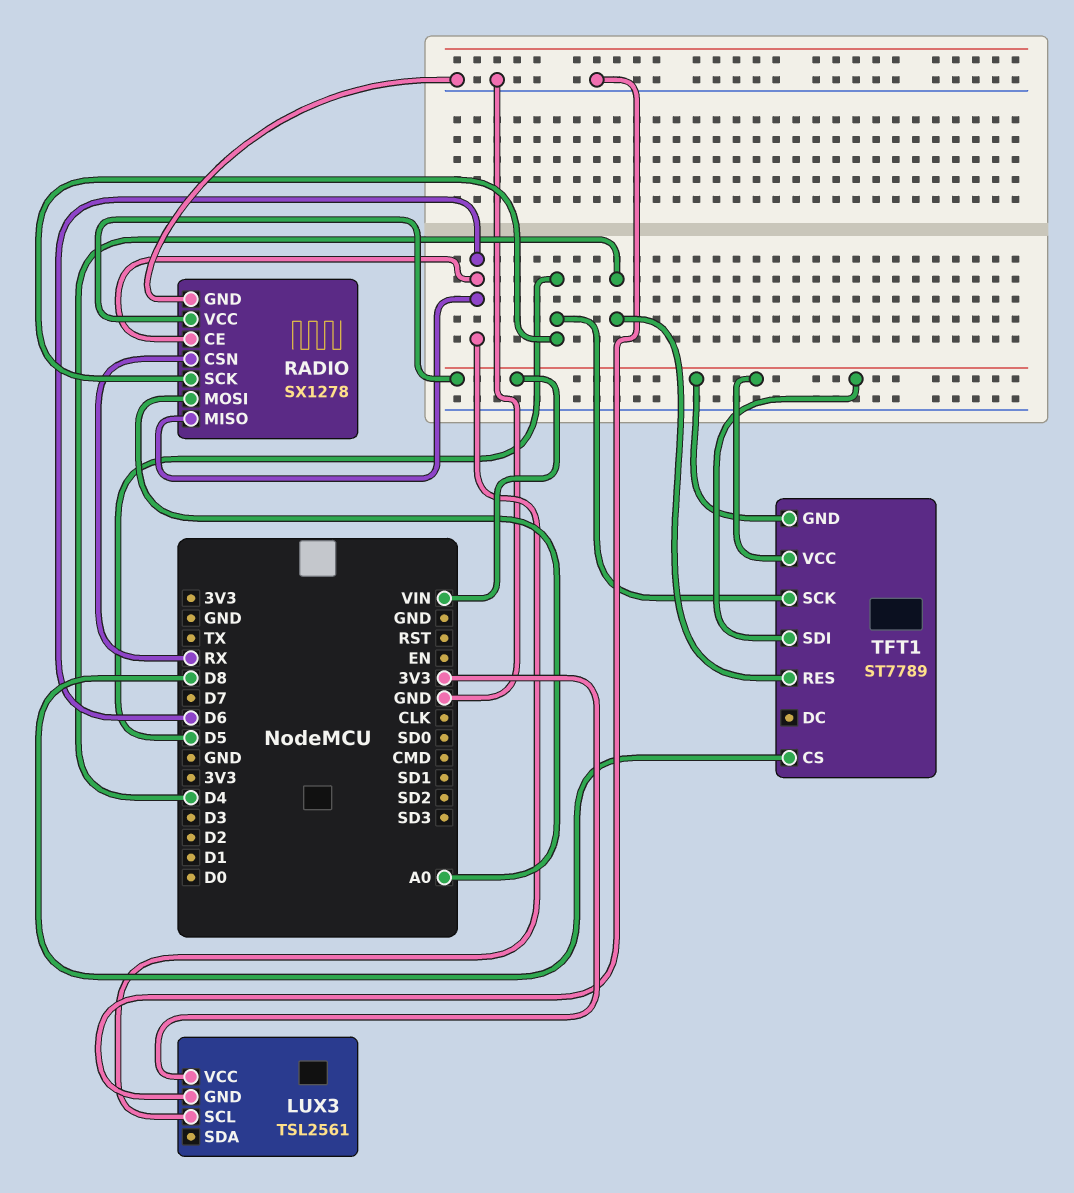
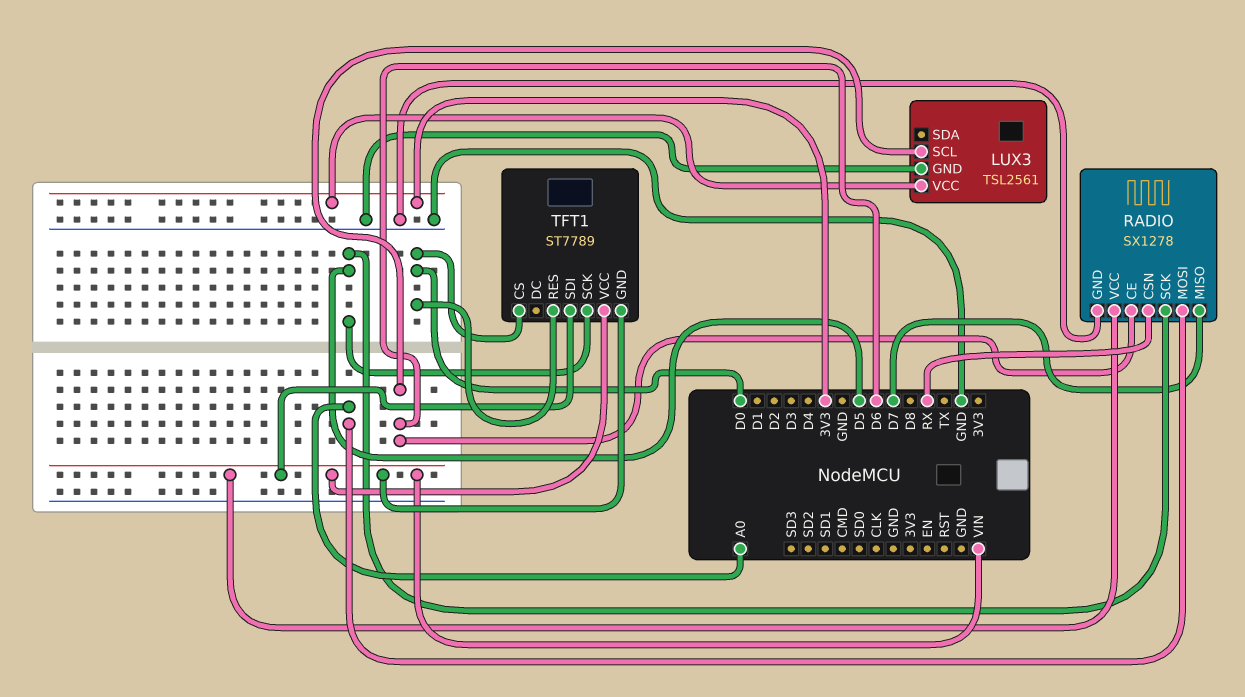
RADIO pin MISO: D6 -> D7
TFT1 pin CS: D8 -> D0
TFT1 pin RES: D4 -> D0

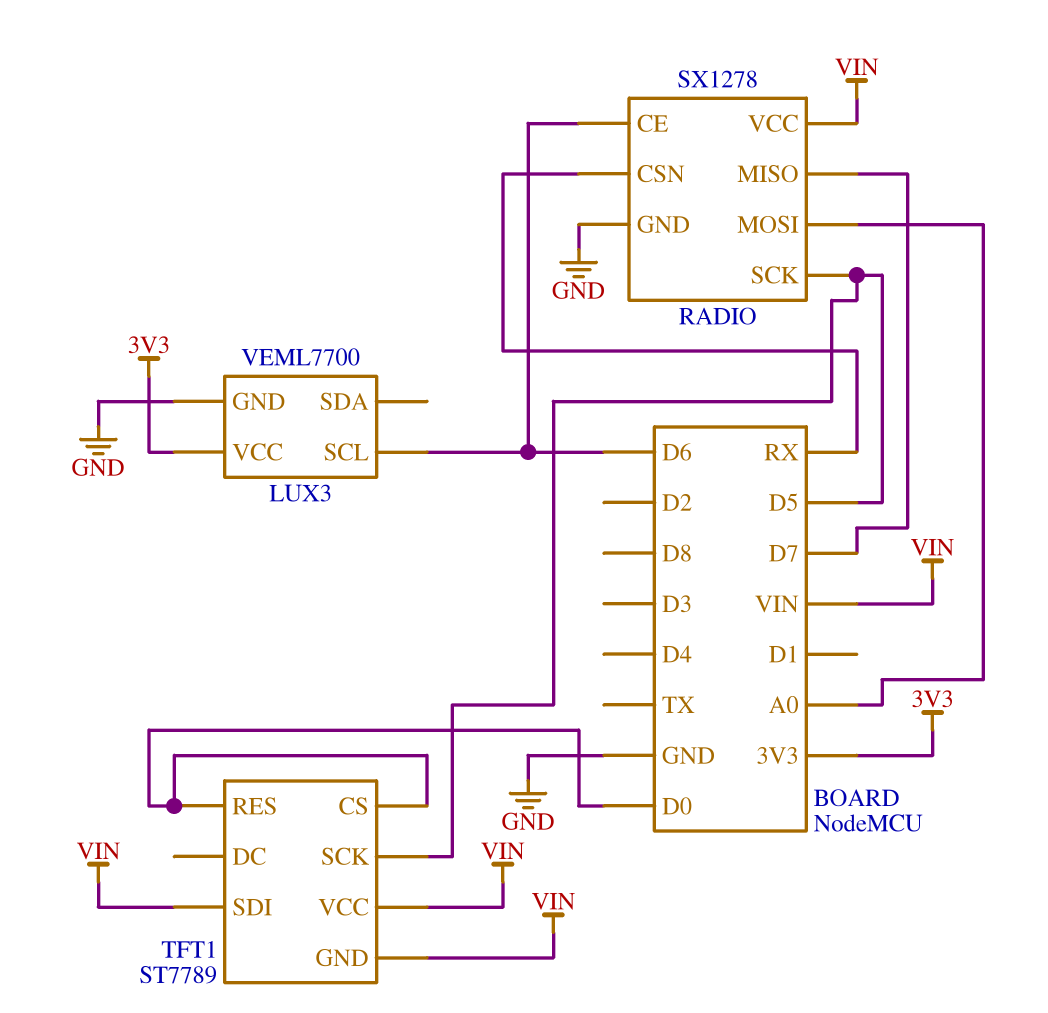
LUX3: TSL2561 -> VEML7700

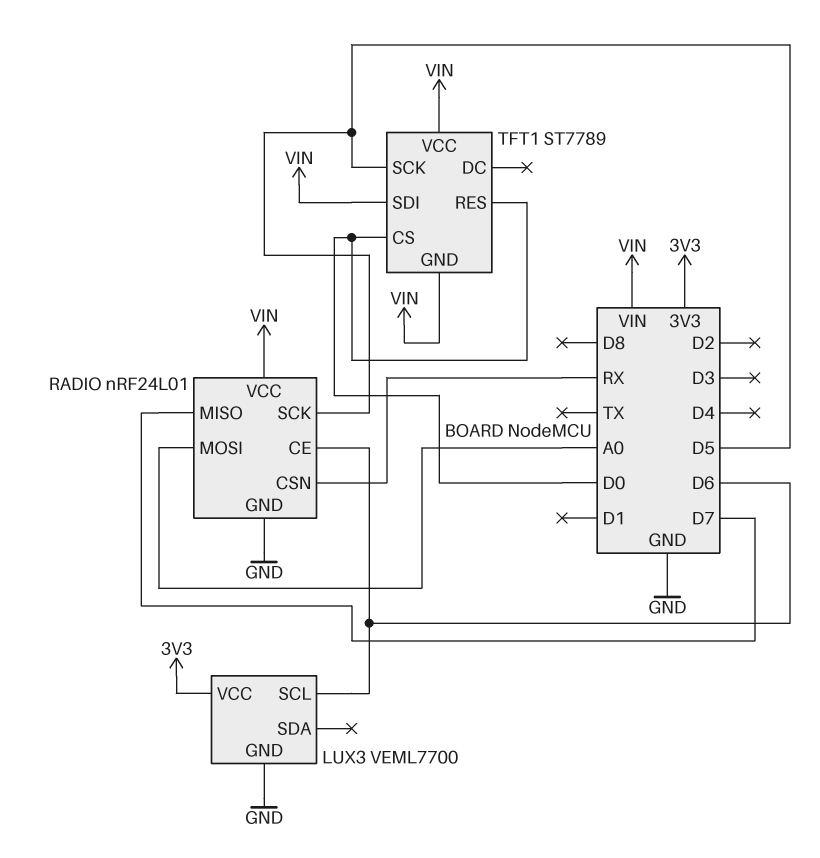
RADIO: SX1278 -> nRF24L01

